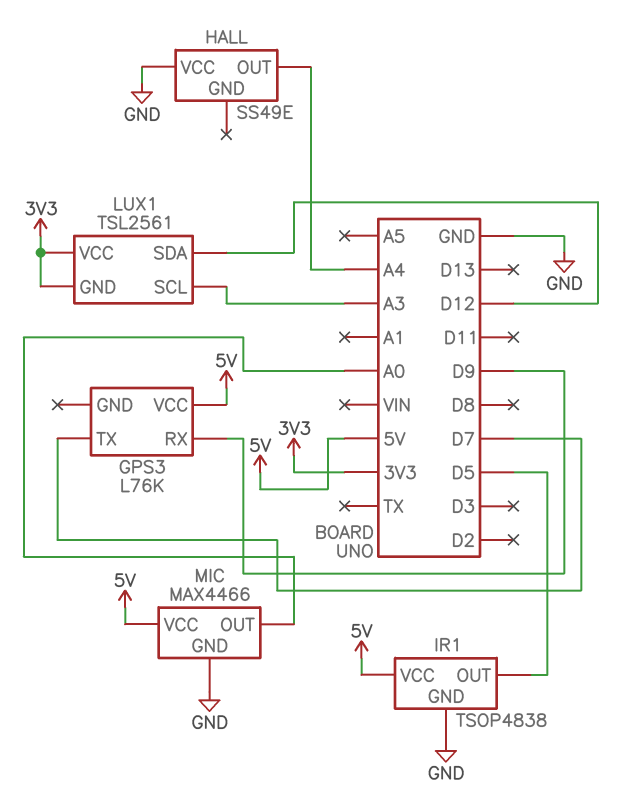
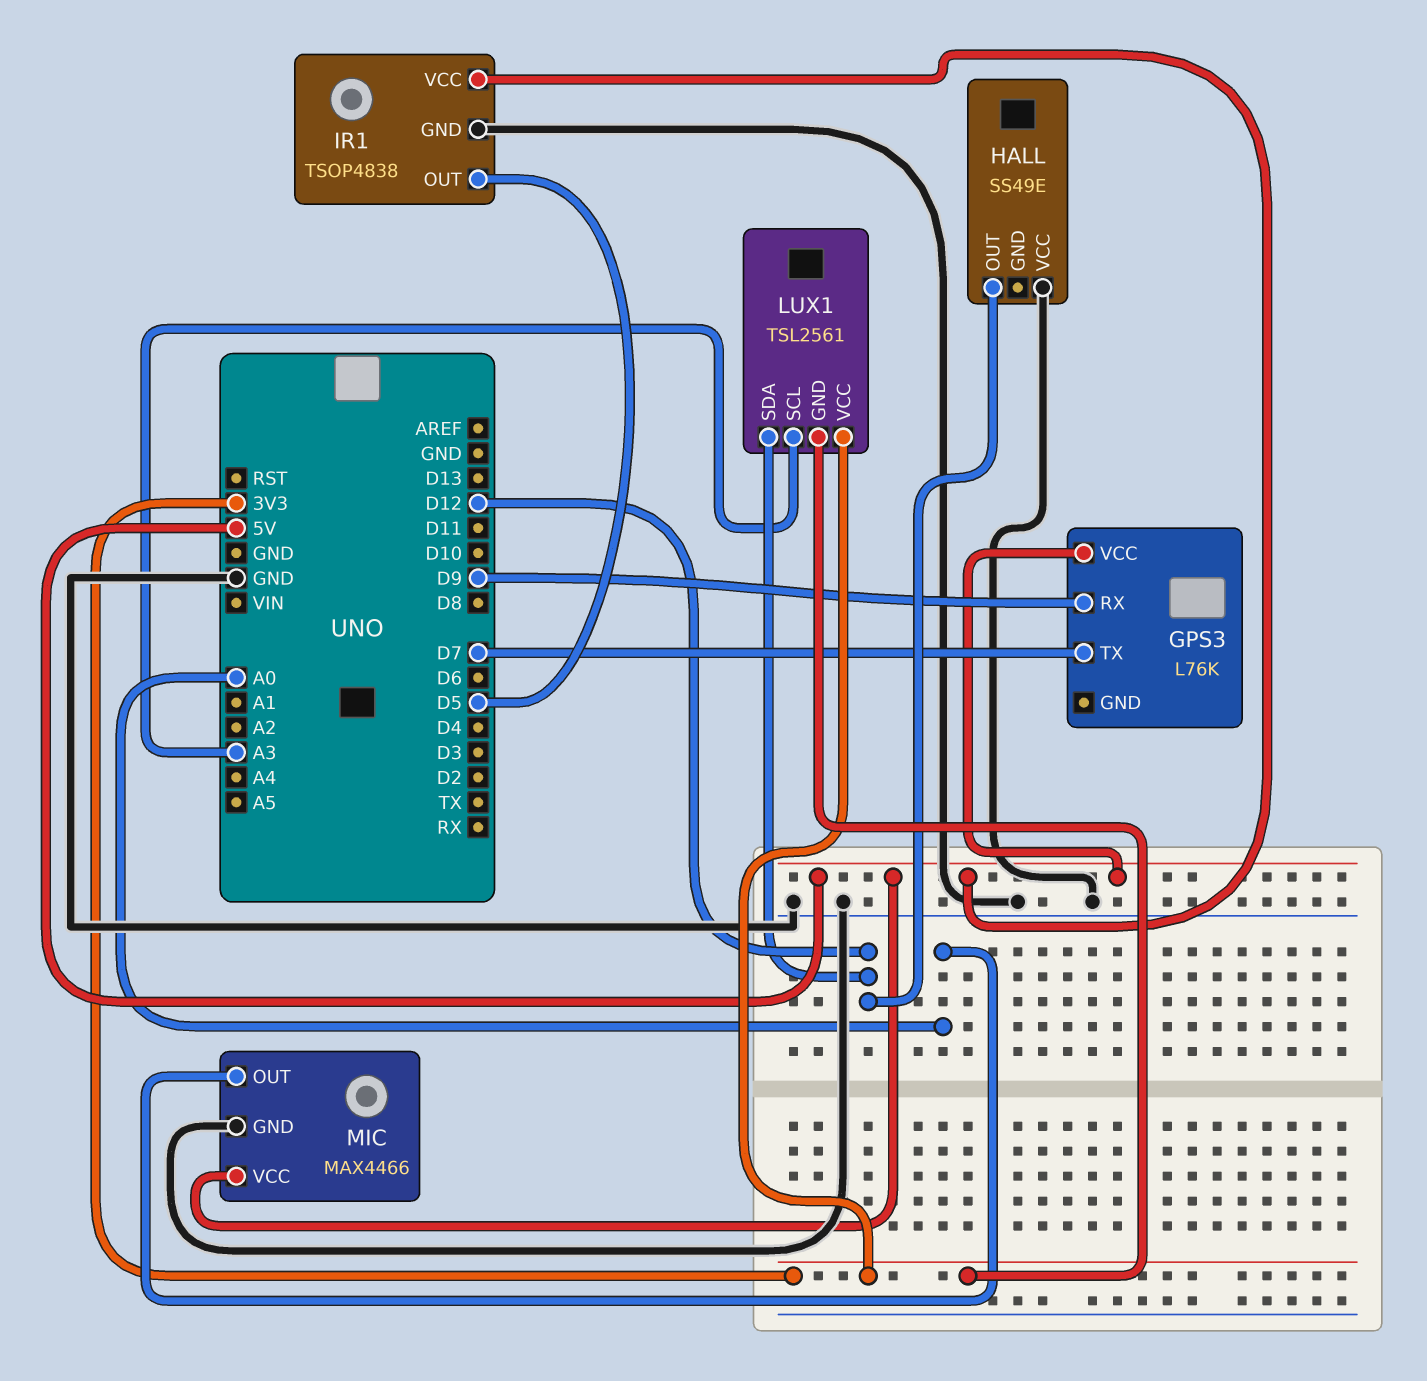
HALL pin OUT: A4 -> D12

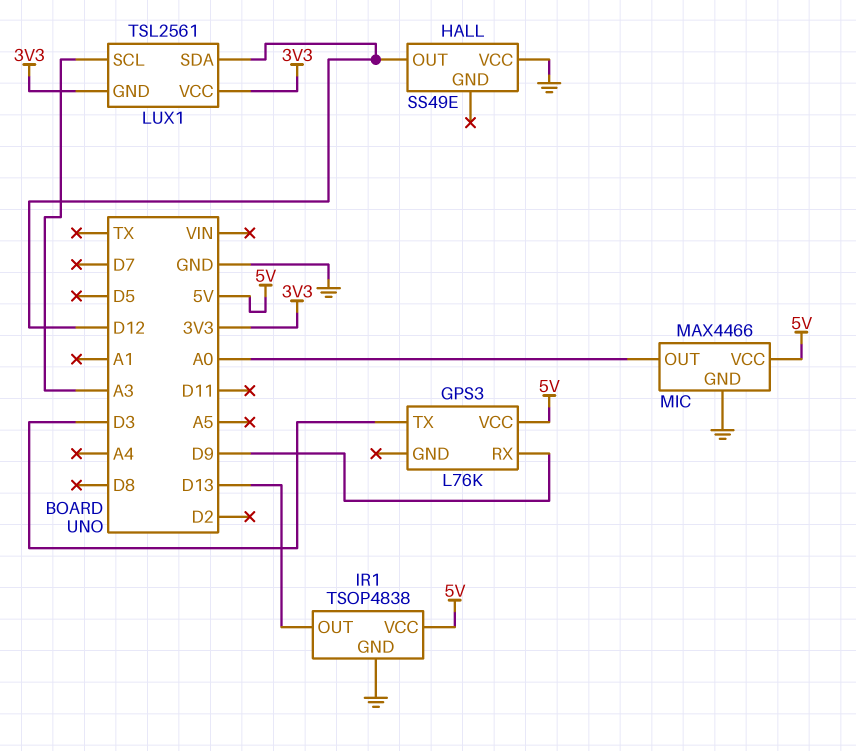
GPS3 pin TX: D7 -> D3
IR1 pin OUT: D5 -> D13

